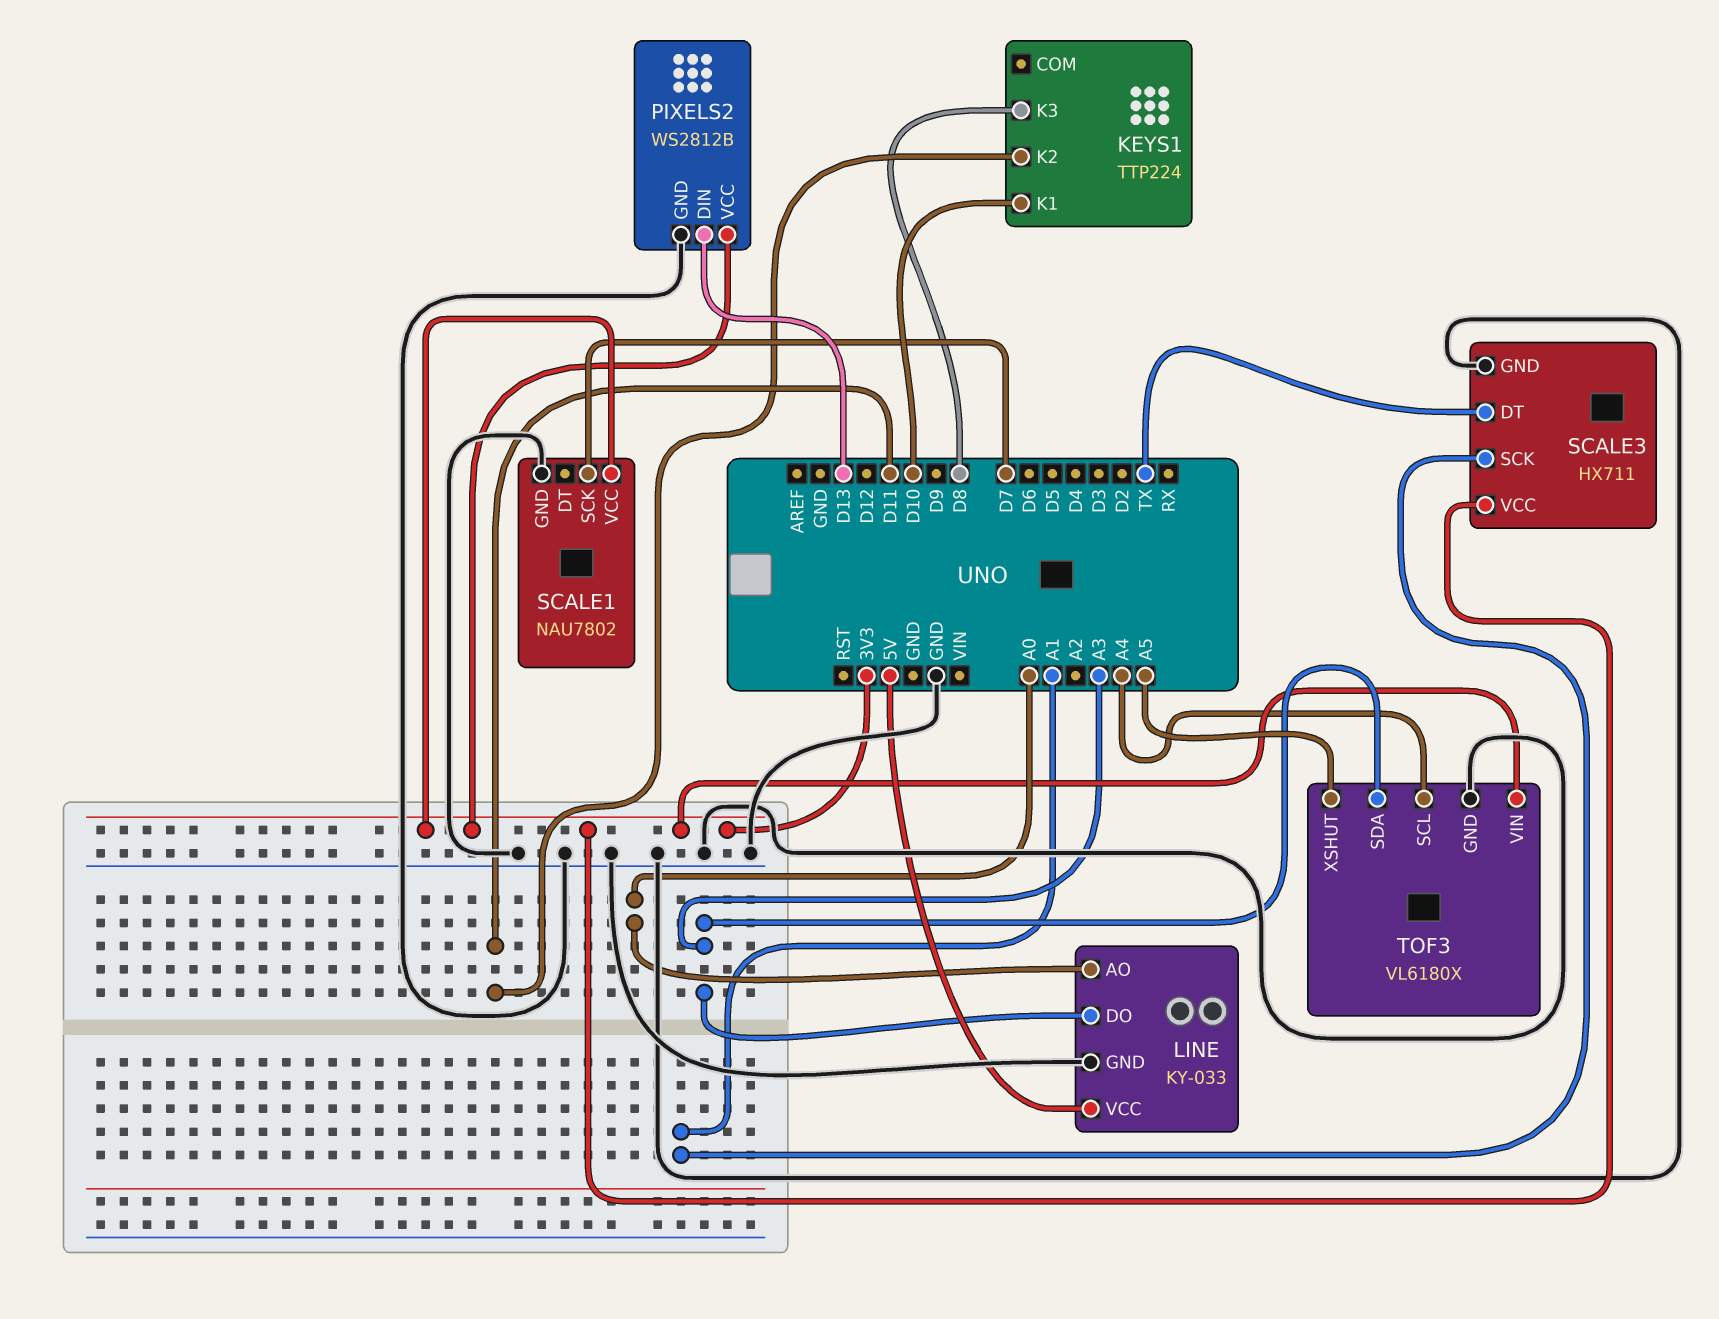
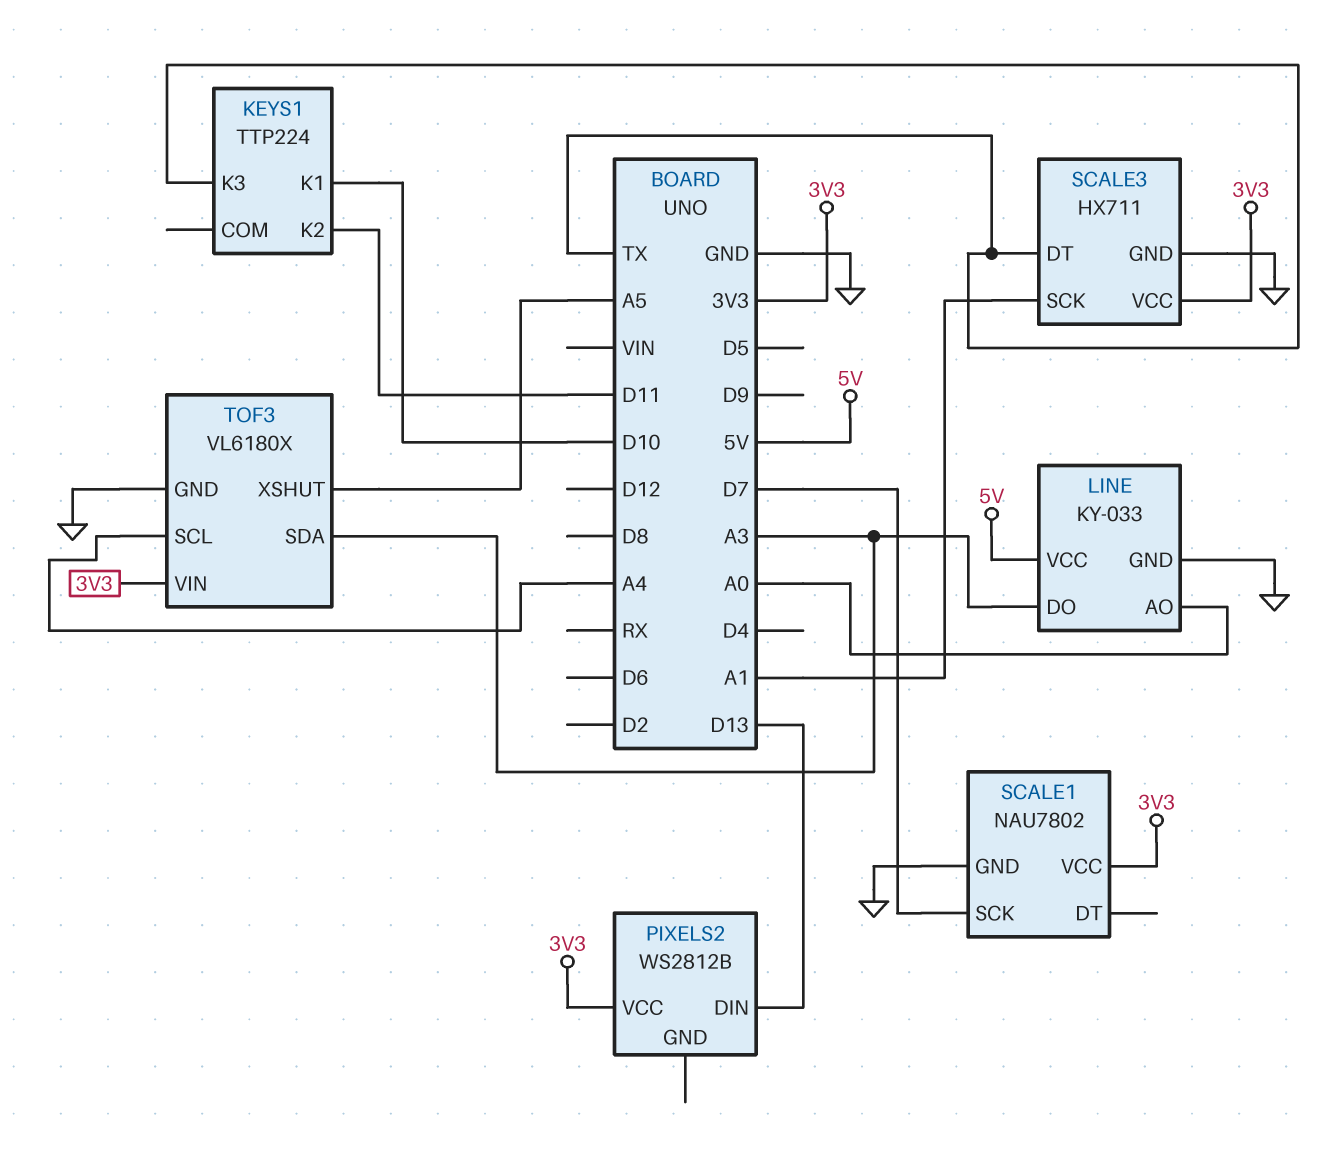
KEYS1 pin K3: D8 -> TX
PIXELS2 pin GND: GND -> none

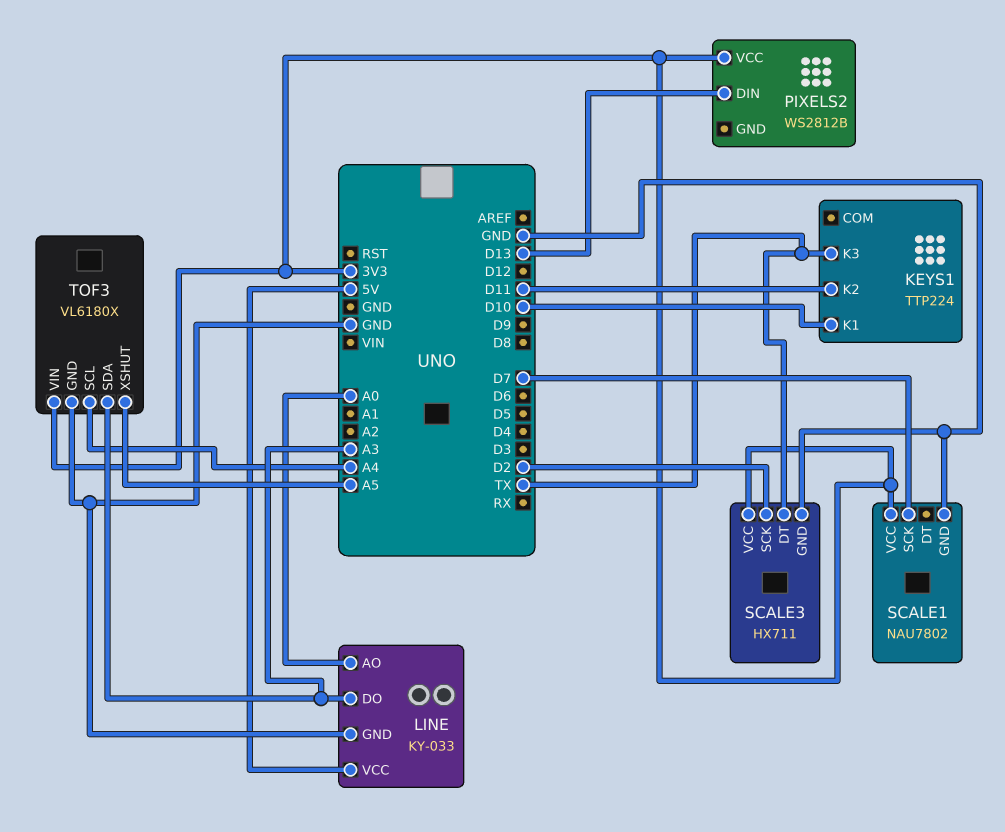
SCALE3 pin SCK: A1 -> D2

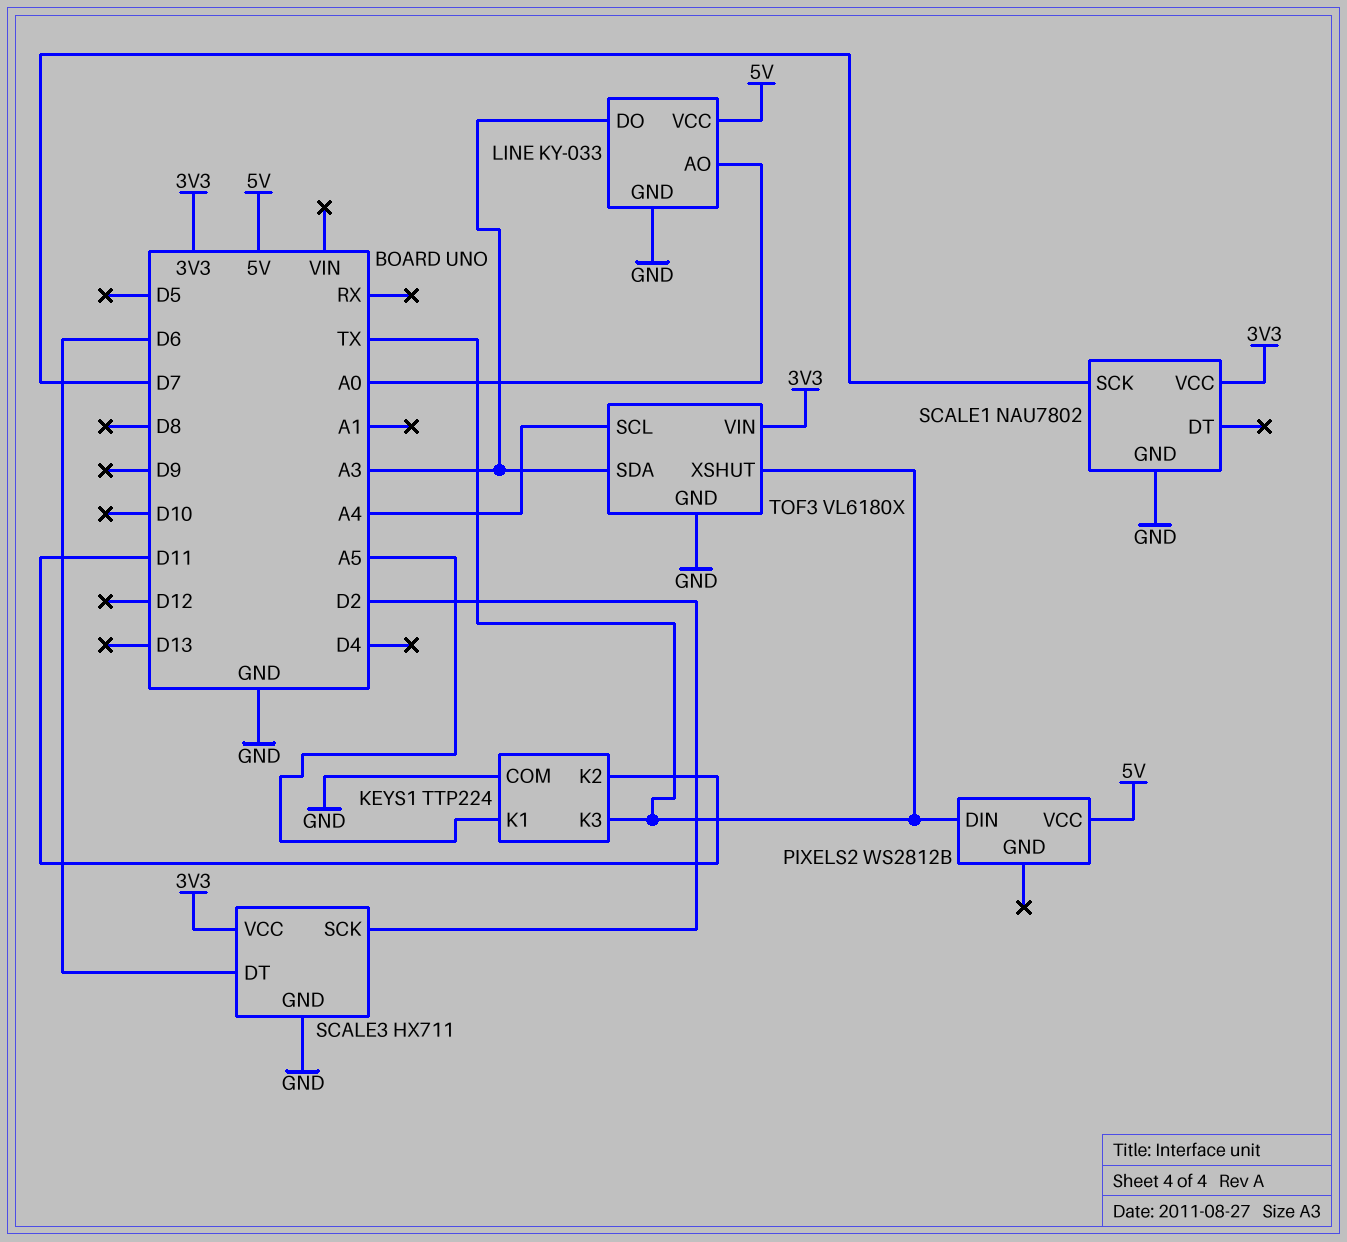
KEYS1 pin COM: none -> GND
KEYS1 pin K1: D10 -> A5
PIXELS2 pin DIN: D13 -> TX
PIXELS2 pin VCC: 3V3 -> 5V
SCALE3 pin DT: TX -> D6
TOF3 pin XSHUT: A5 -> TX

